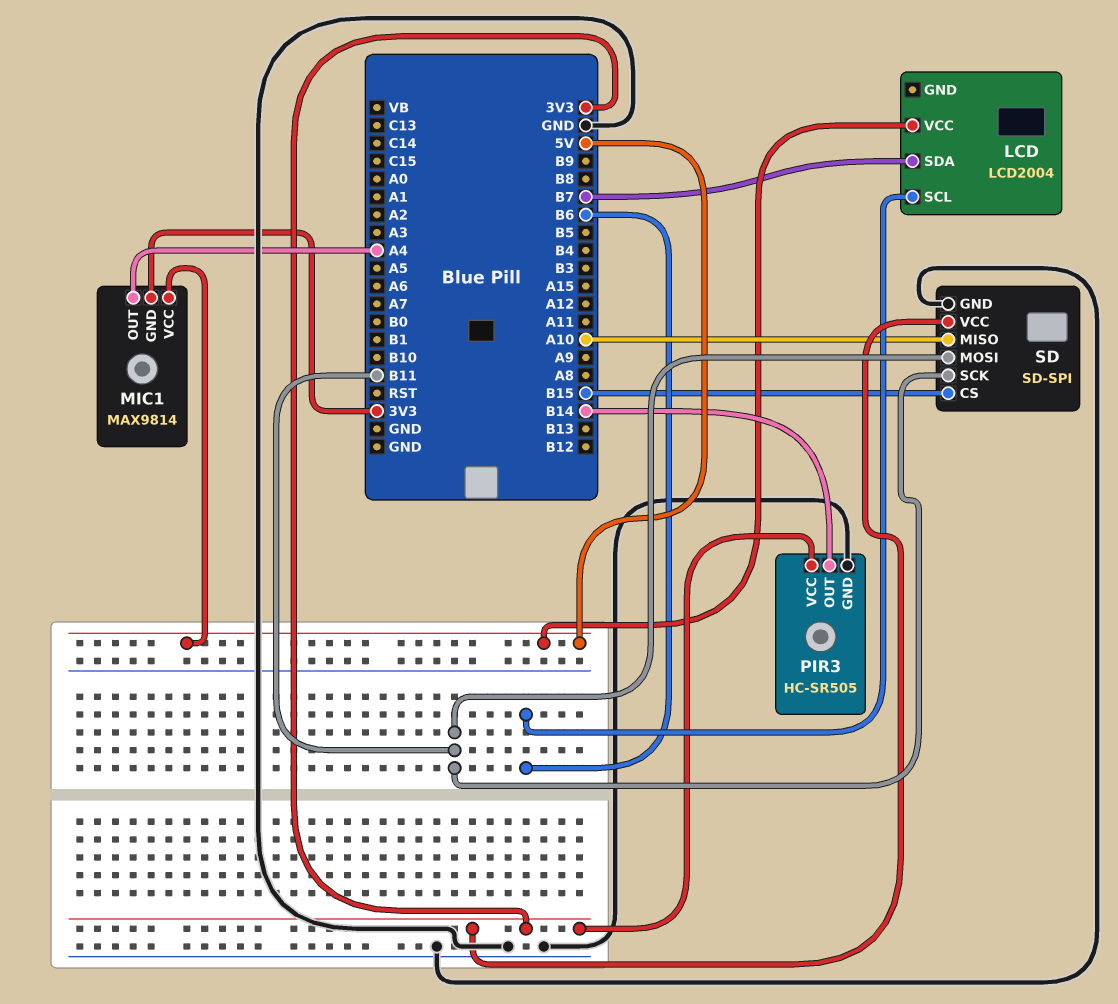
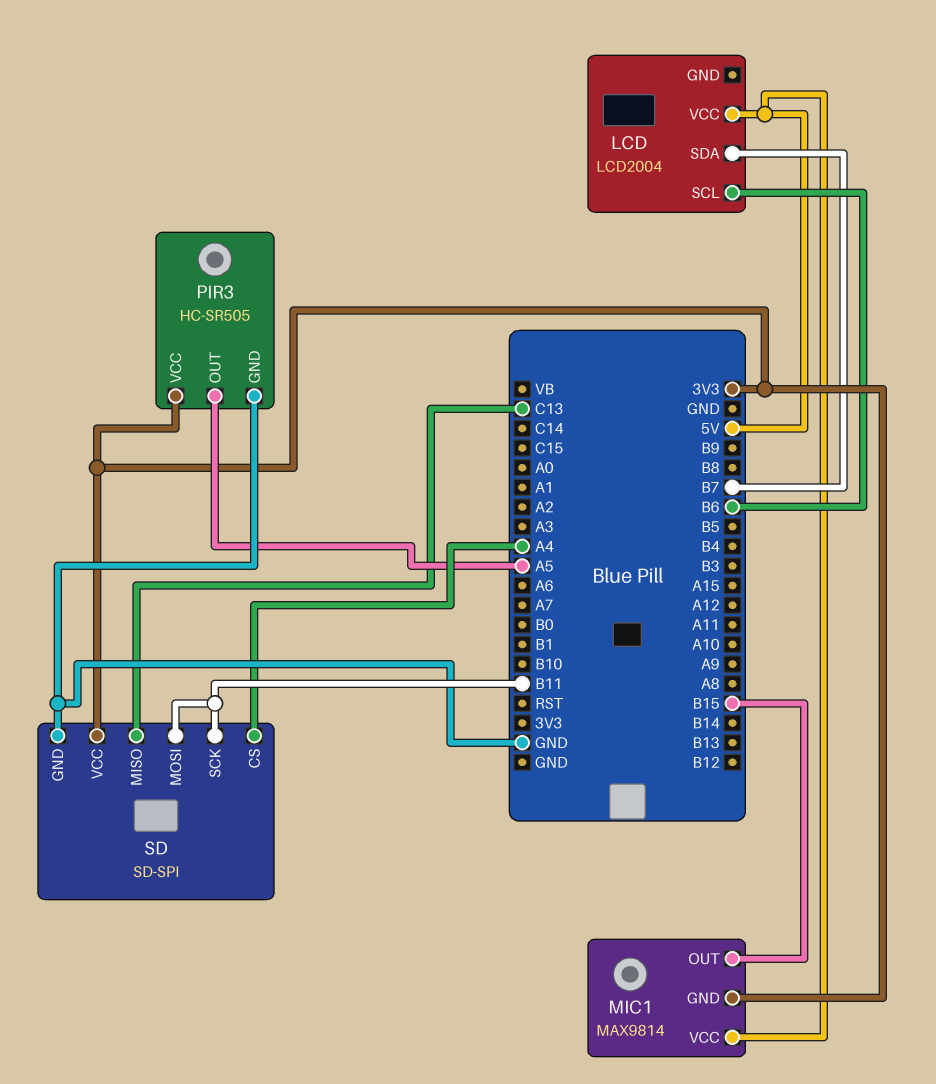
MIC1 pin OUT: A4 -> B15
PIR3 pin OUT: B14 -> A5
SD pin CS: B15 -> A4
SD pin MISO: A10 -> C13

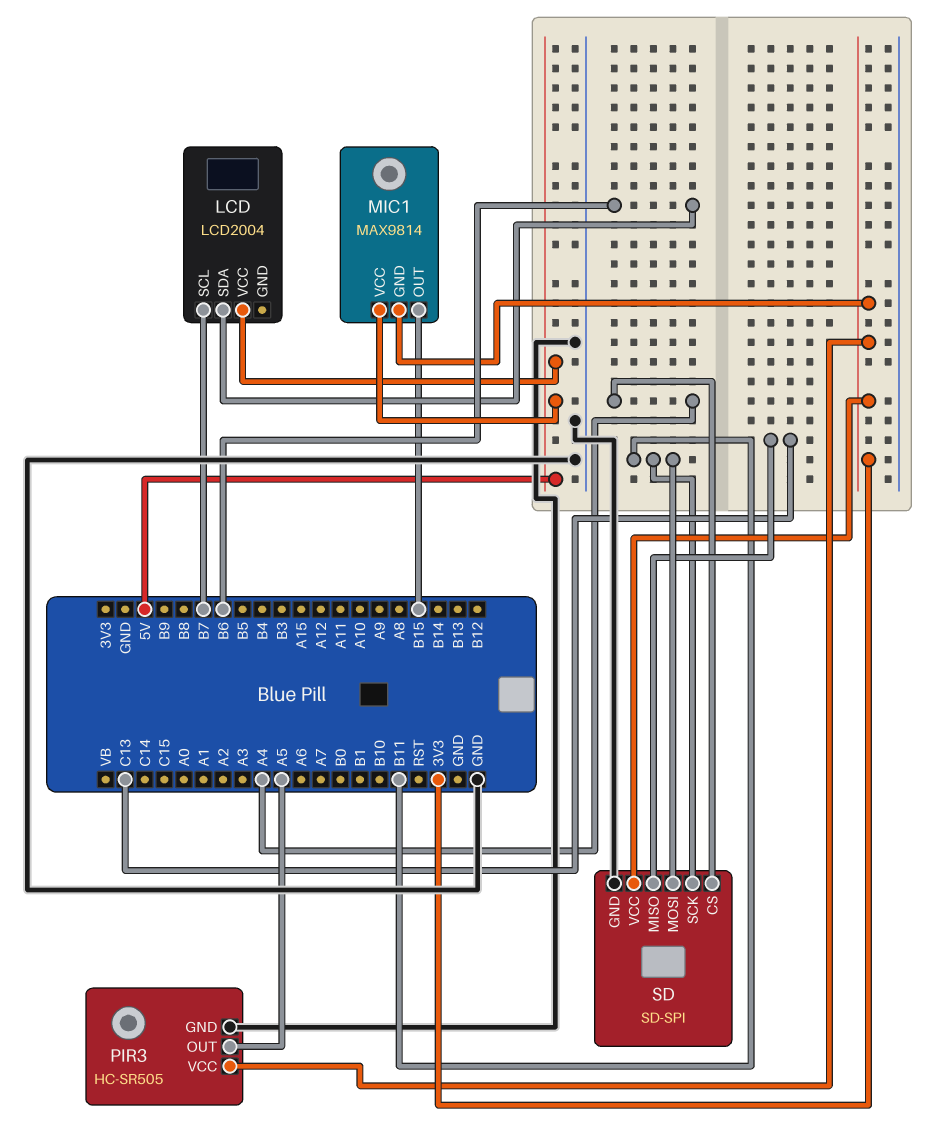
LCD pin SCL: B6 -> B7
LCD pin SDA: B7 -> B6

